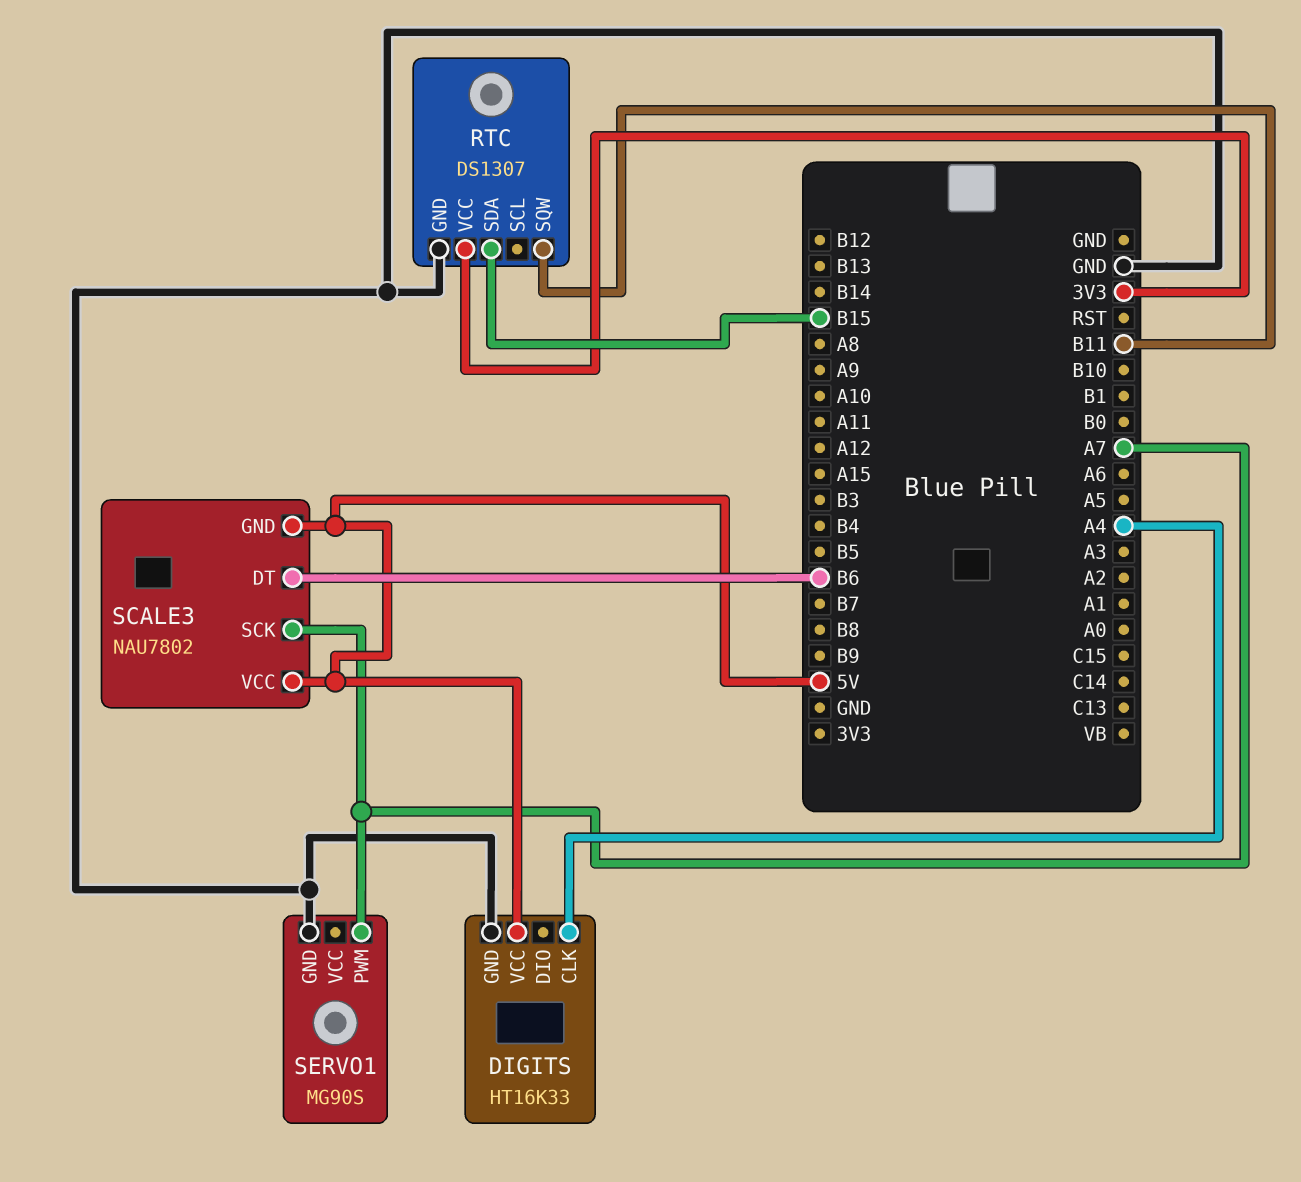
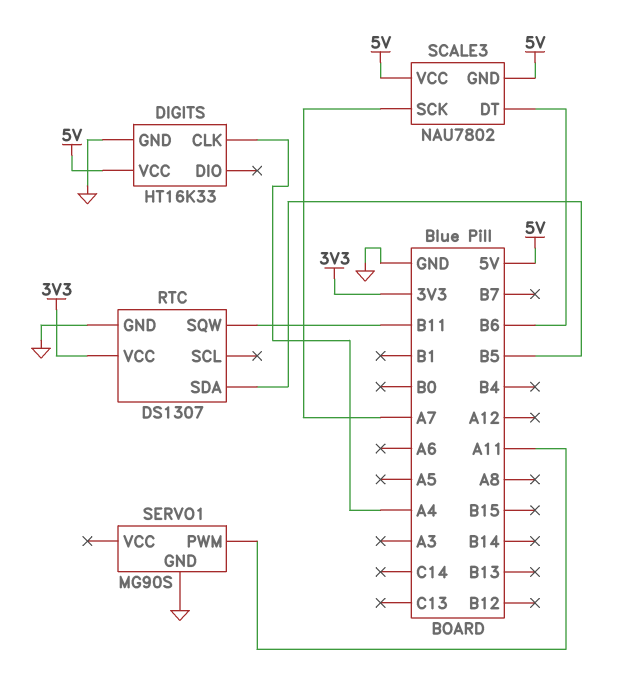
RTC pin SDA: B15 -> B5
SERVO1 pin PWM: A7 -> A11

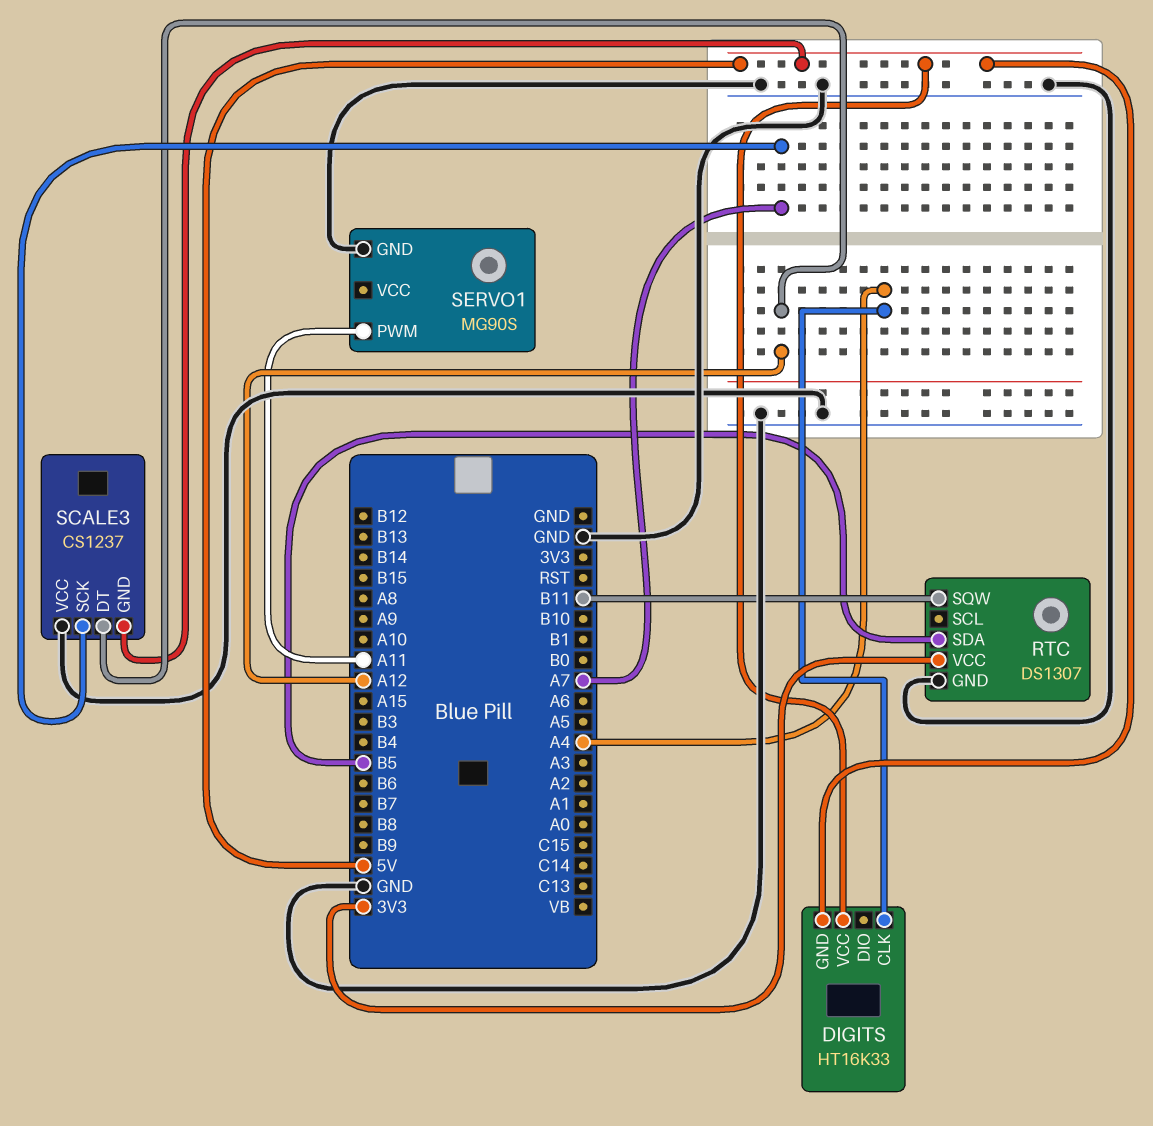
DIGITS pin GND: GND -> 5V
SCALE3: NAU7802 -> CS1237
SCALE3 pin DT: B6 -> A12
SCALE3 pin VCC: 5V -> GND

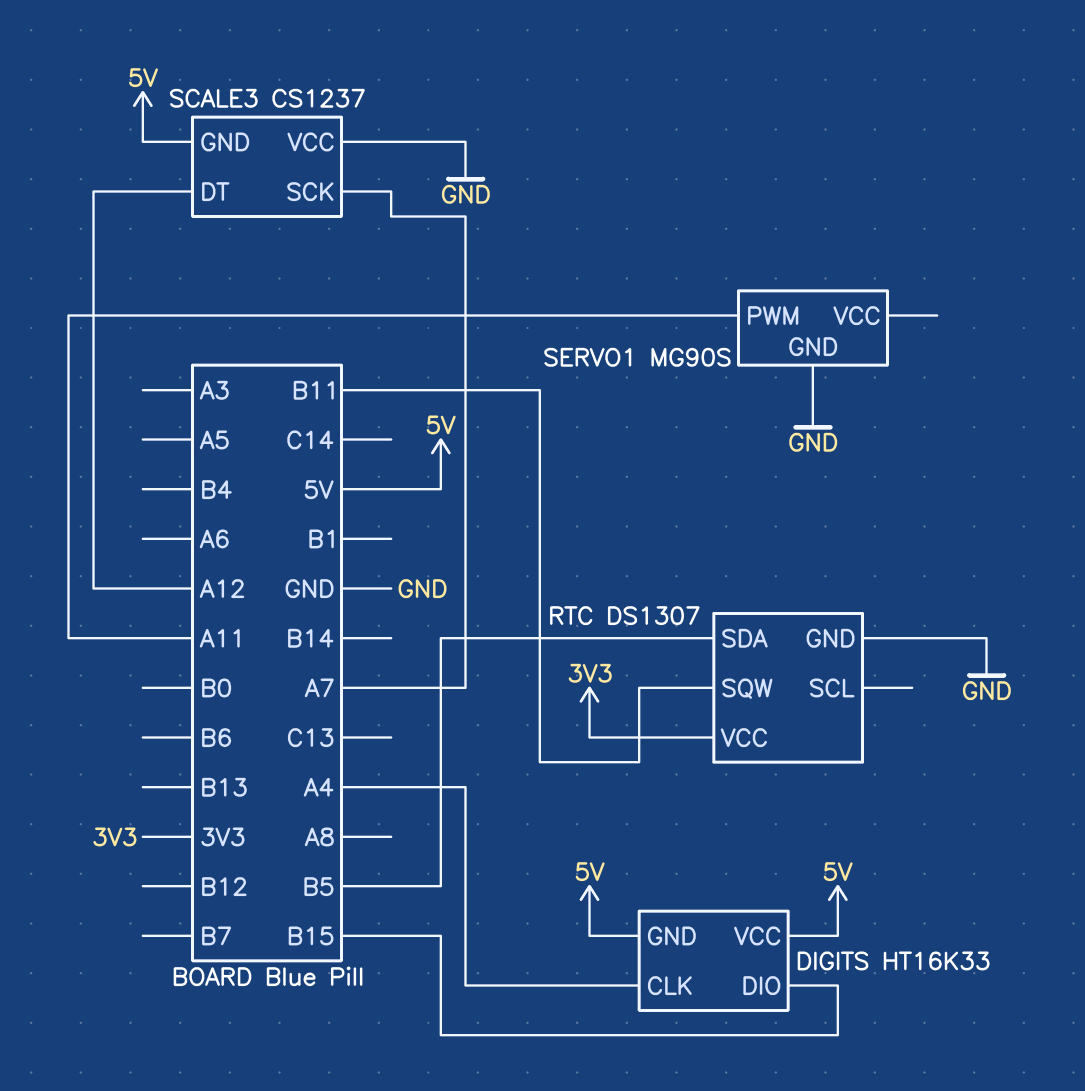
DIGITS pin DIO: none -> B15

